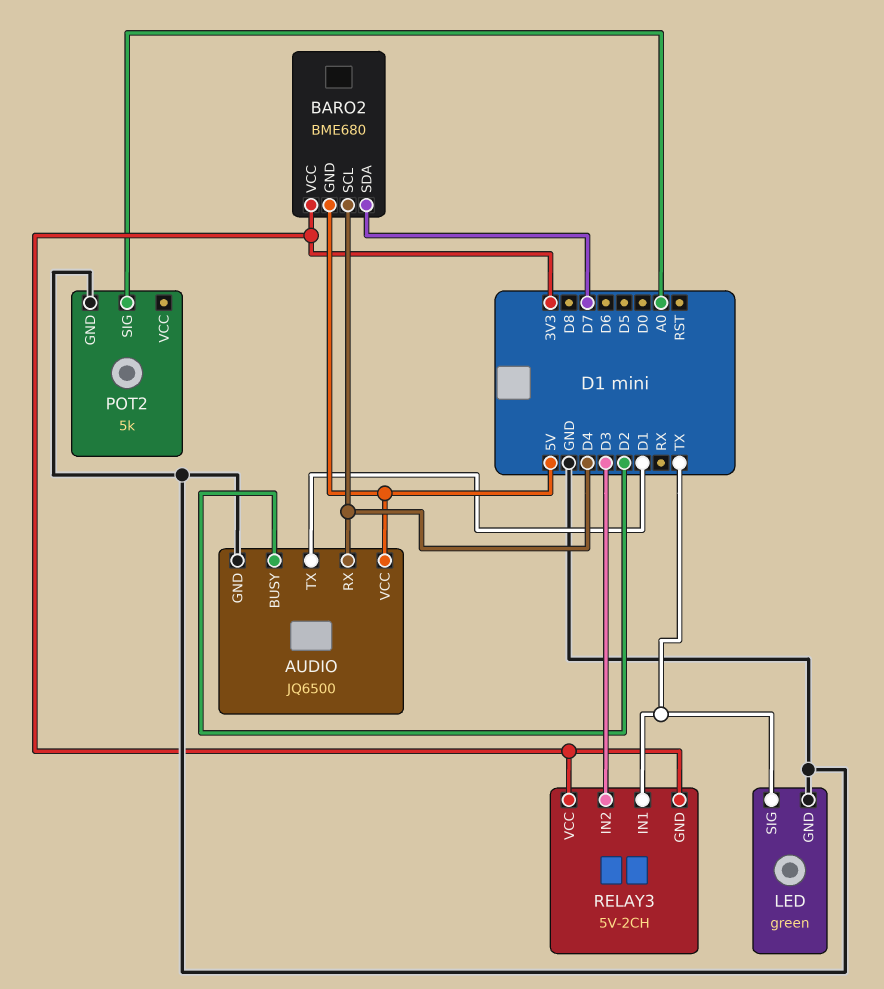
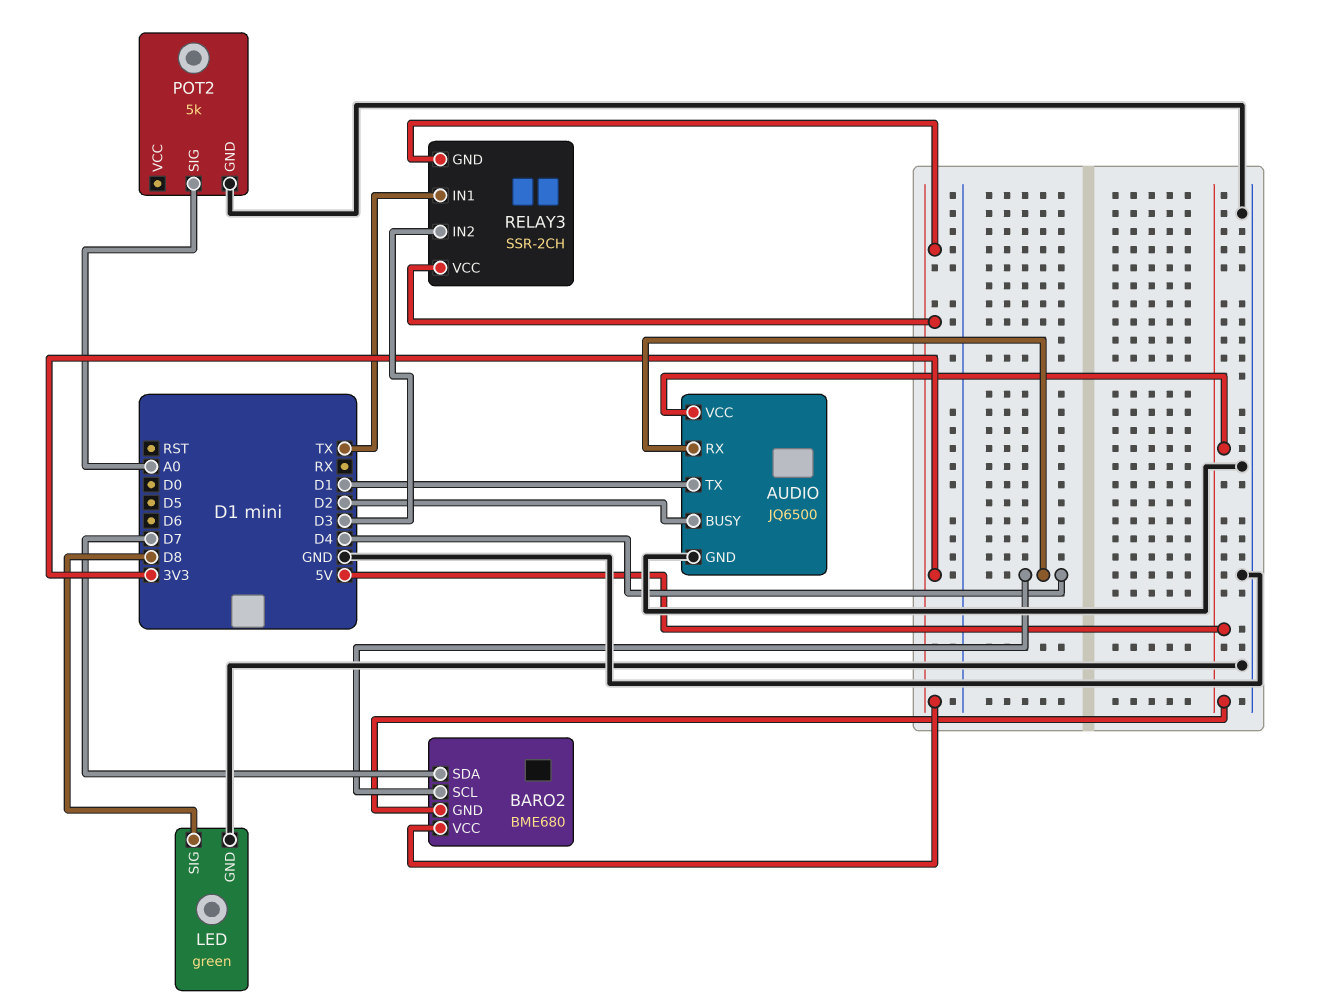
LED pin SIG: TX -> D8
RELAY3: 5V-2CH -> SSR-2CH

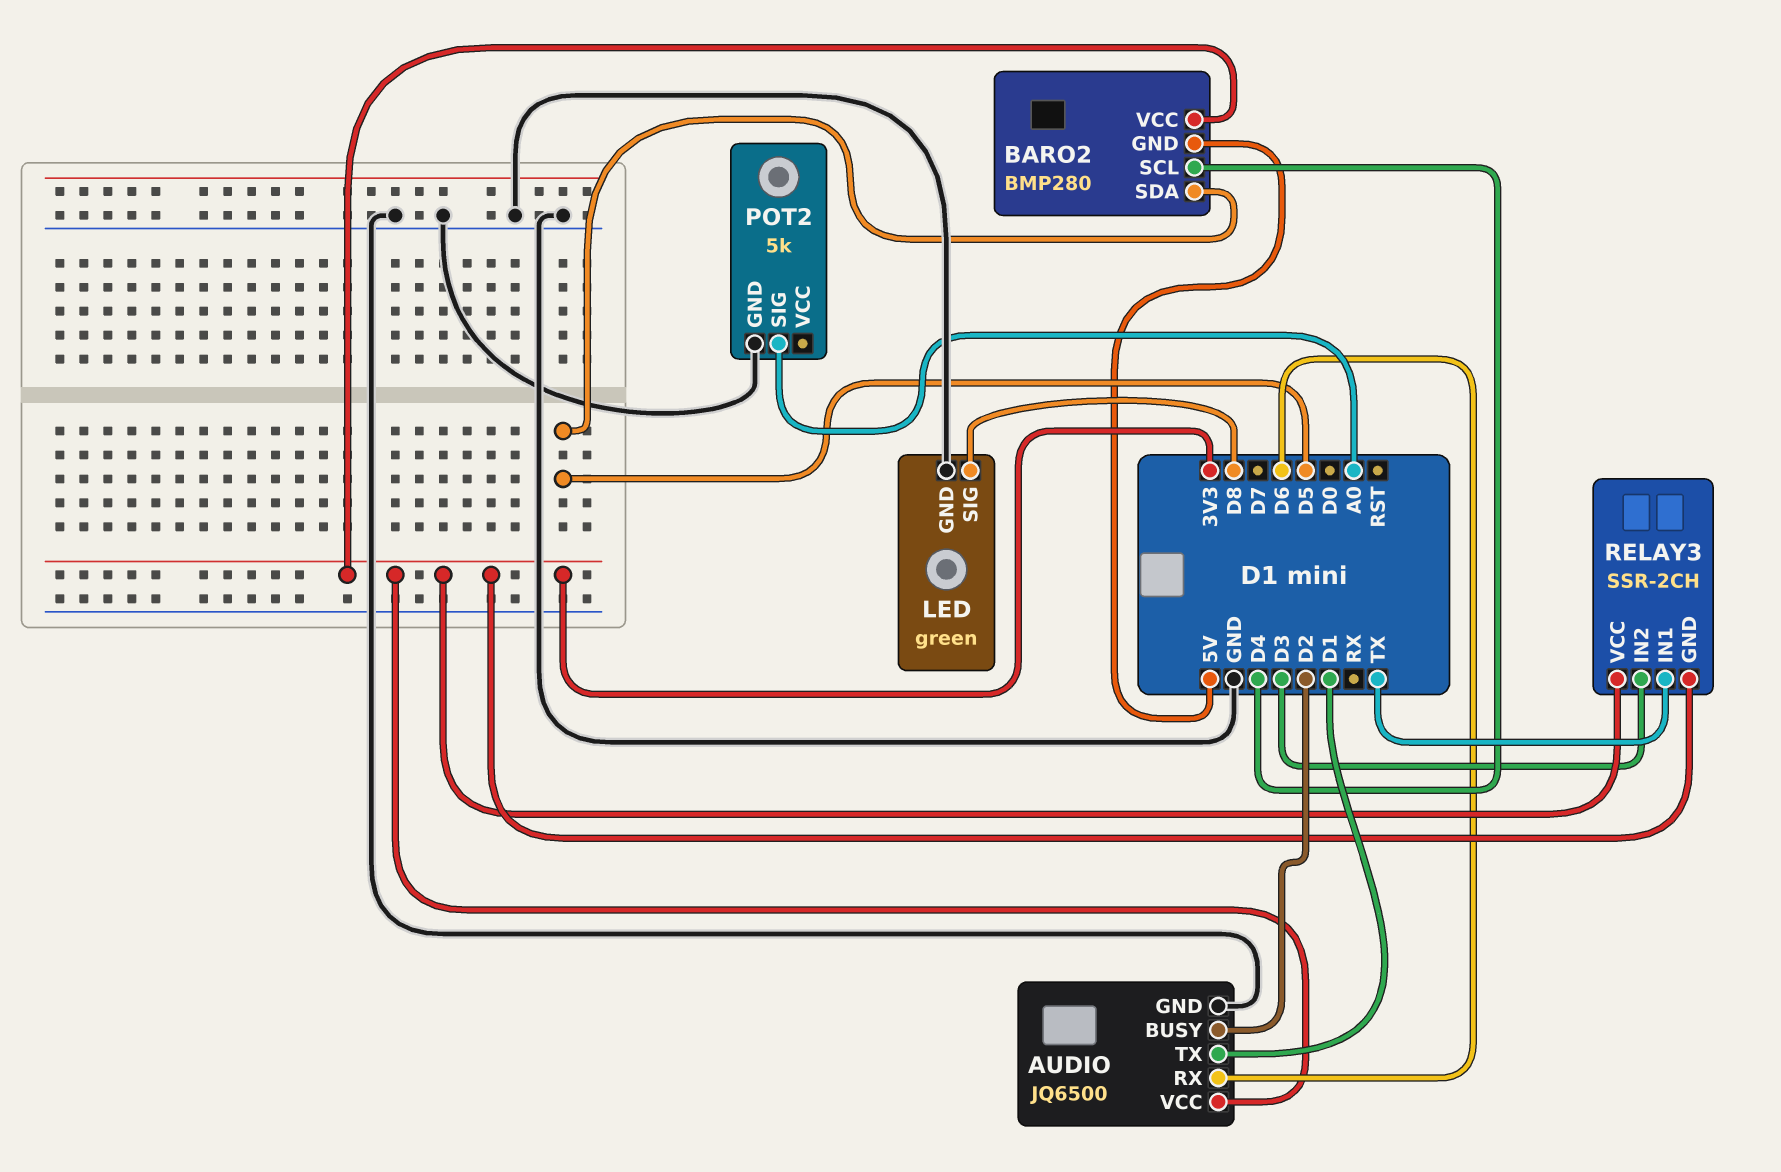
AUDIO pin RX: D4 -> D6
AUDIO pin VCC: 5V -> 3V3
BARO2: BME680 -> BMP280
BARO2 pin SDA: D7 -> D5

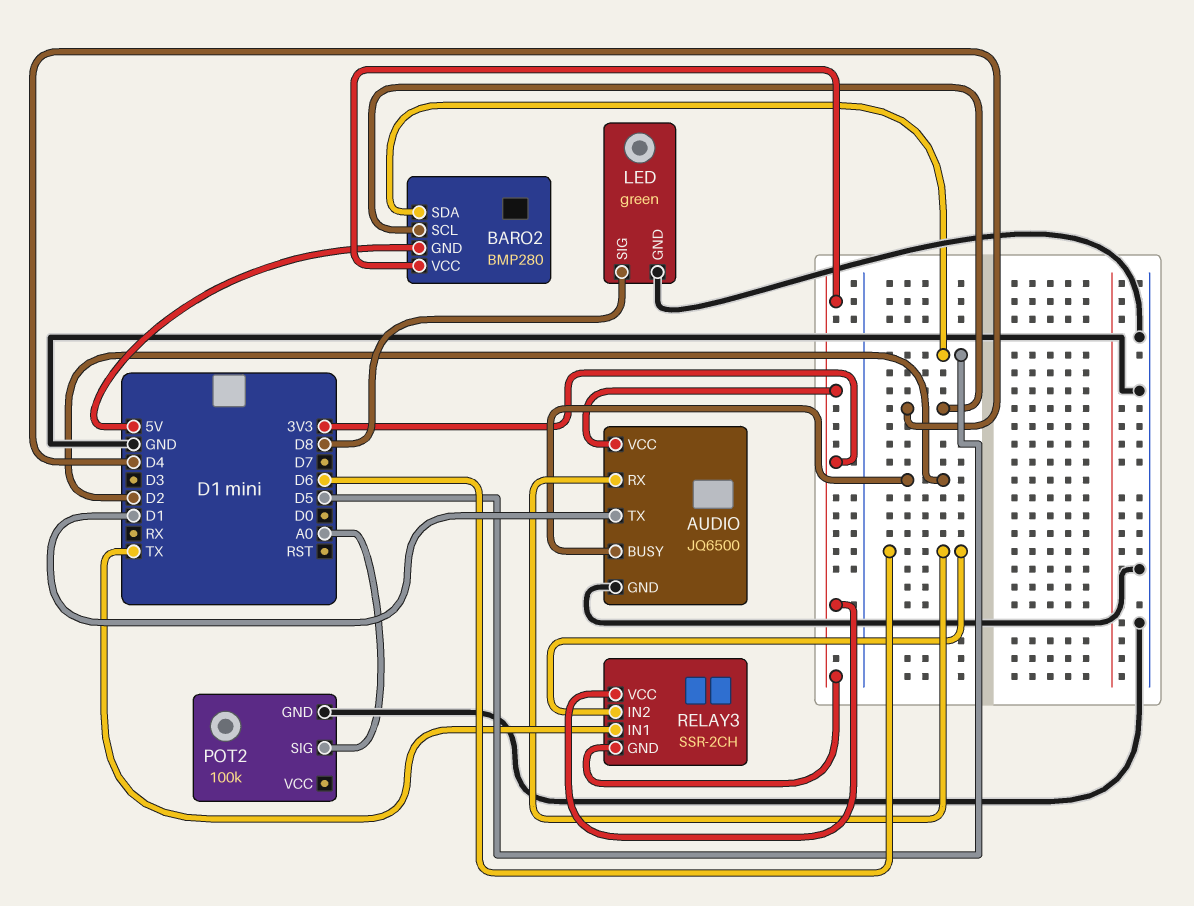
POT2: 5k -> 100k
RELAY3 pin IN2: D3 -> D6

